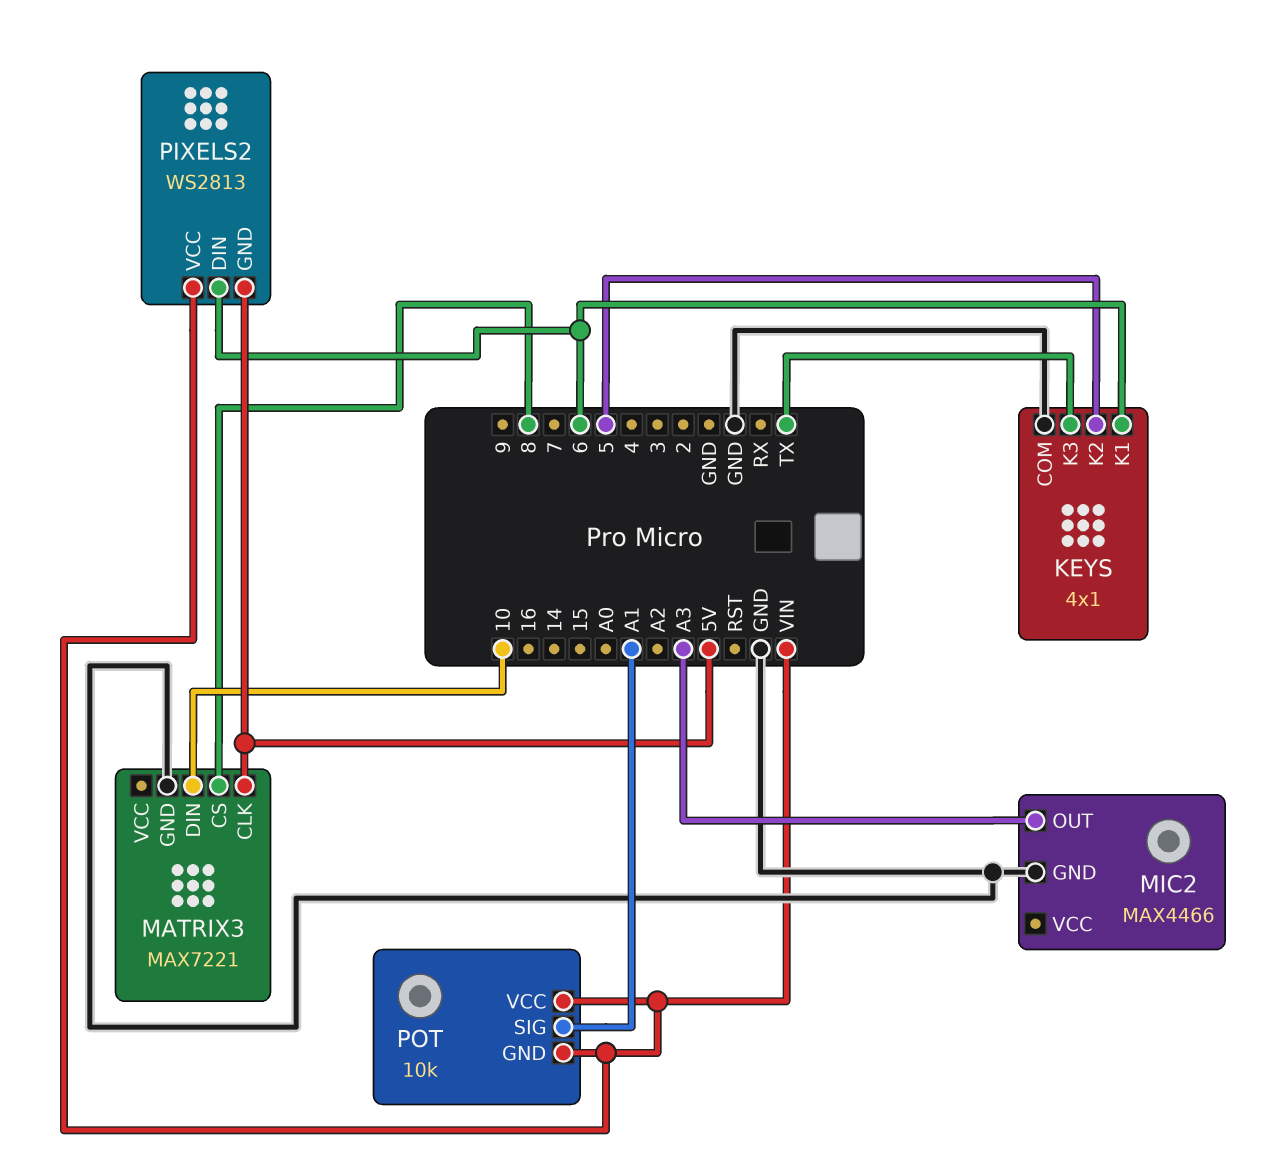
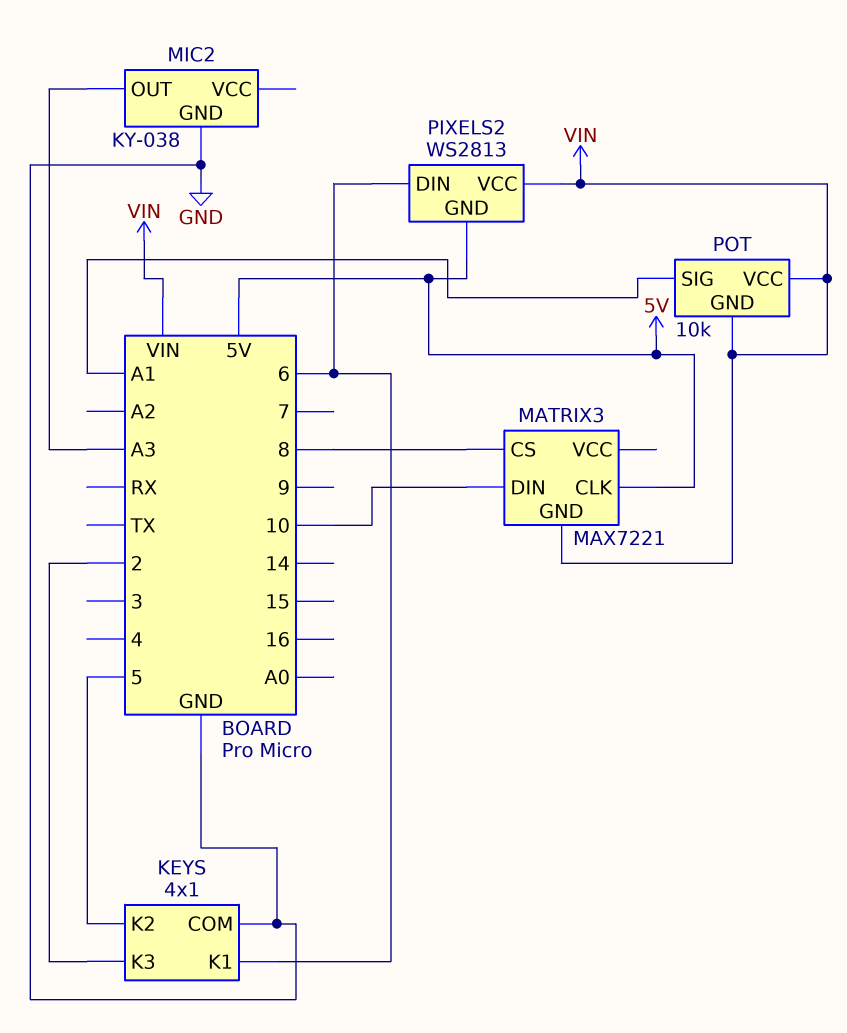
KEYS pin K3: TX -> 2
MATRIX3 pin GND: GND -> VIN
MIC2: MAX4466 -> KY-038

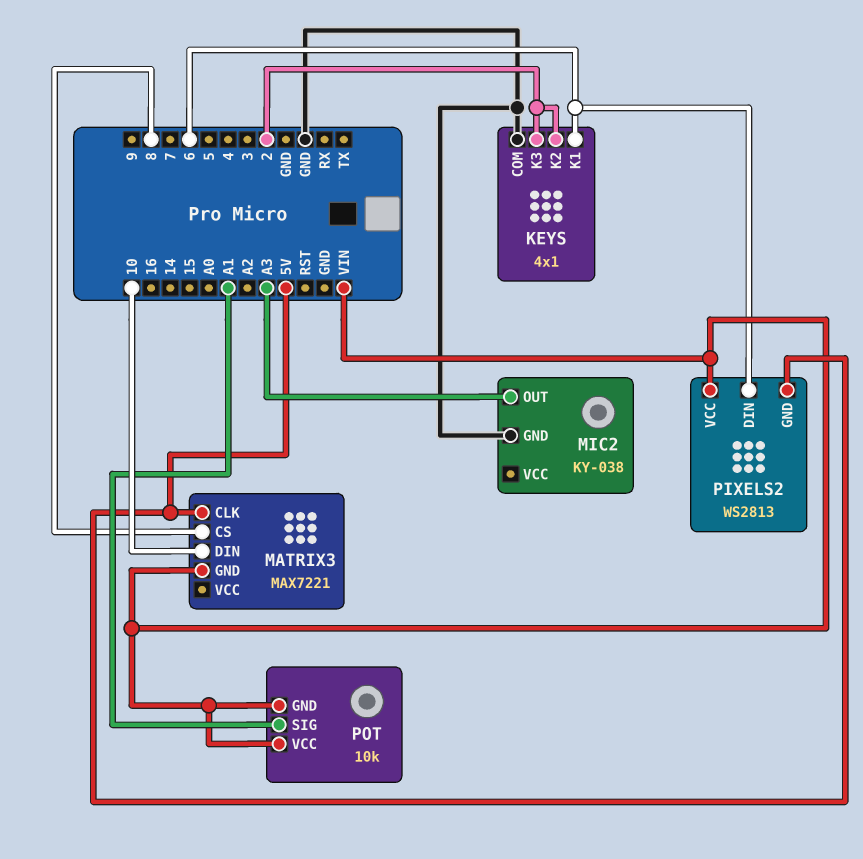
KEYS pin K2: 5 -> 2

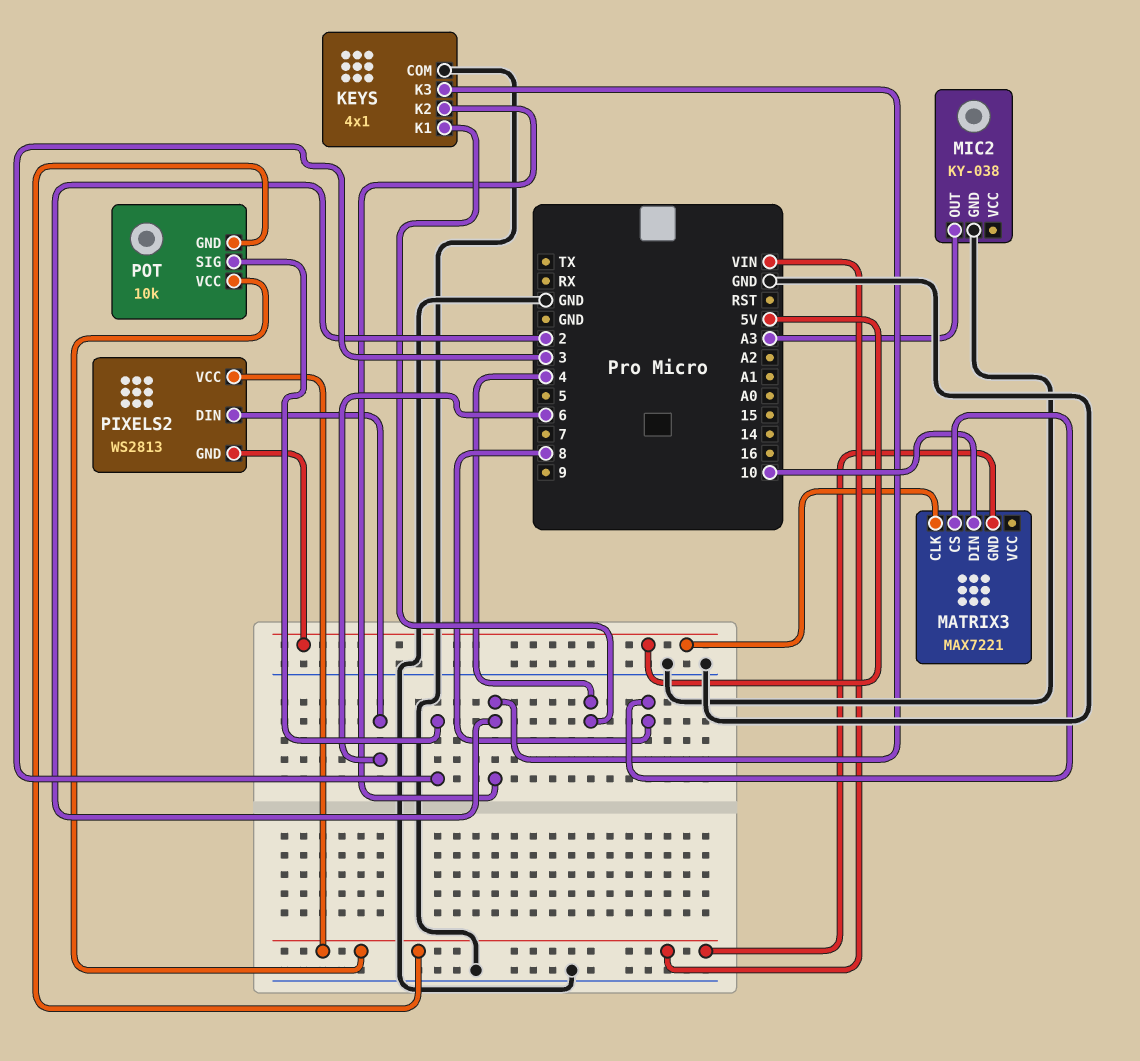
KEYS pin K1: 6 -> 4
POT pin SIG: A1 -> 3

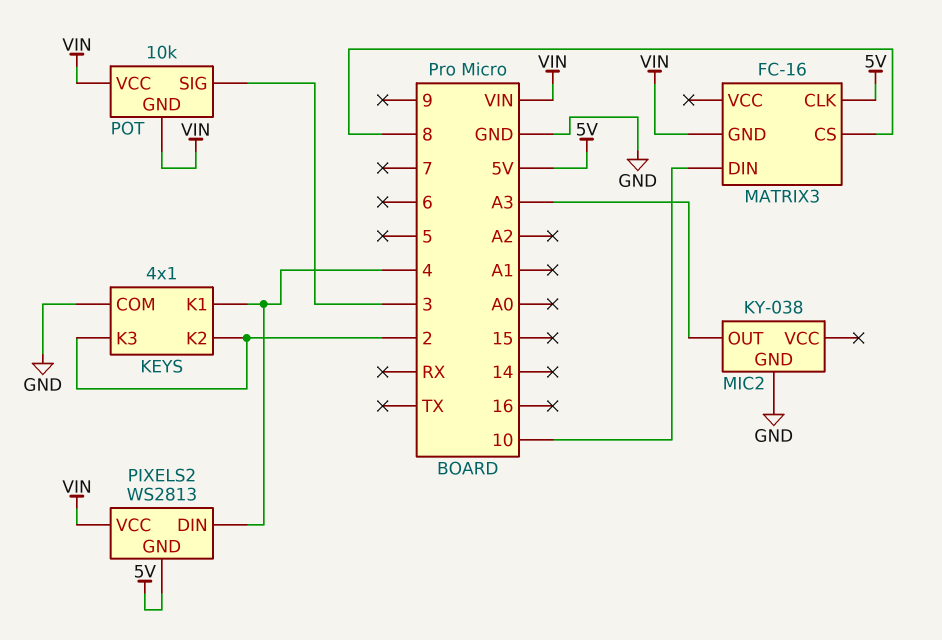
MATRIX3: MAX7221 -> FC-16
PIXELS2 pin DIN: 6 -> 4

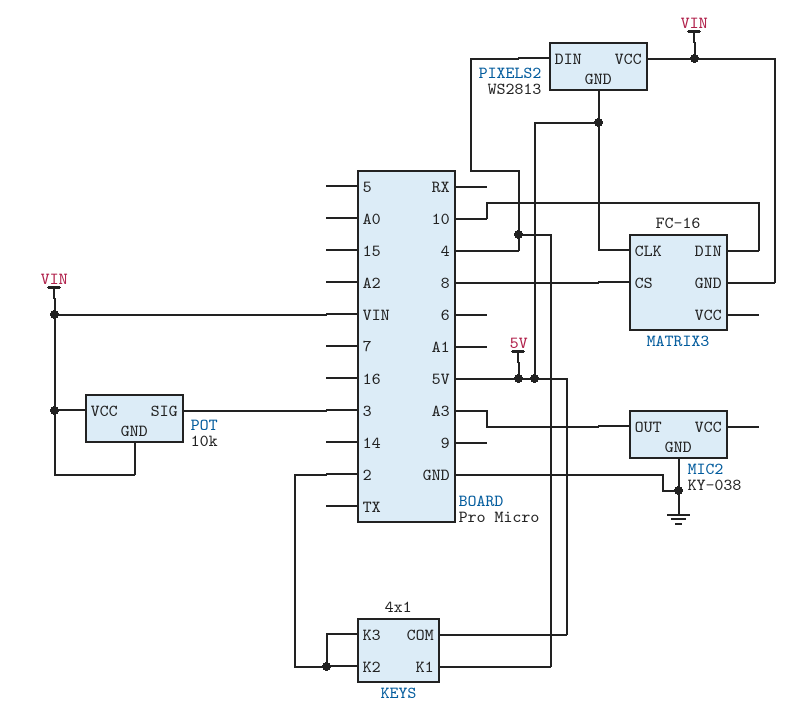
KEYS pin COM: GND -> 5V

